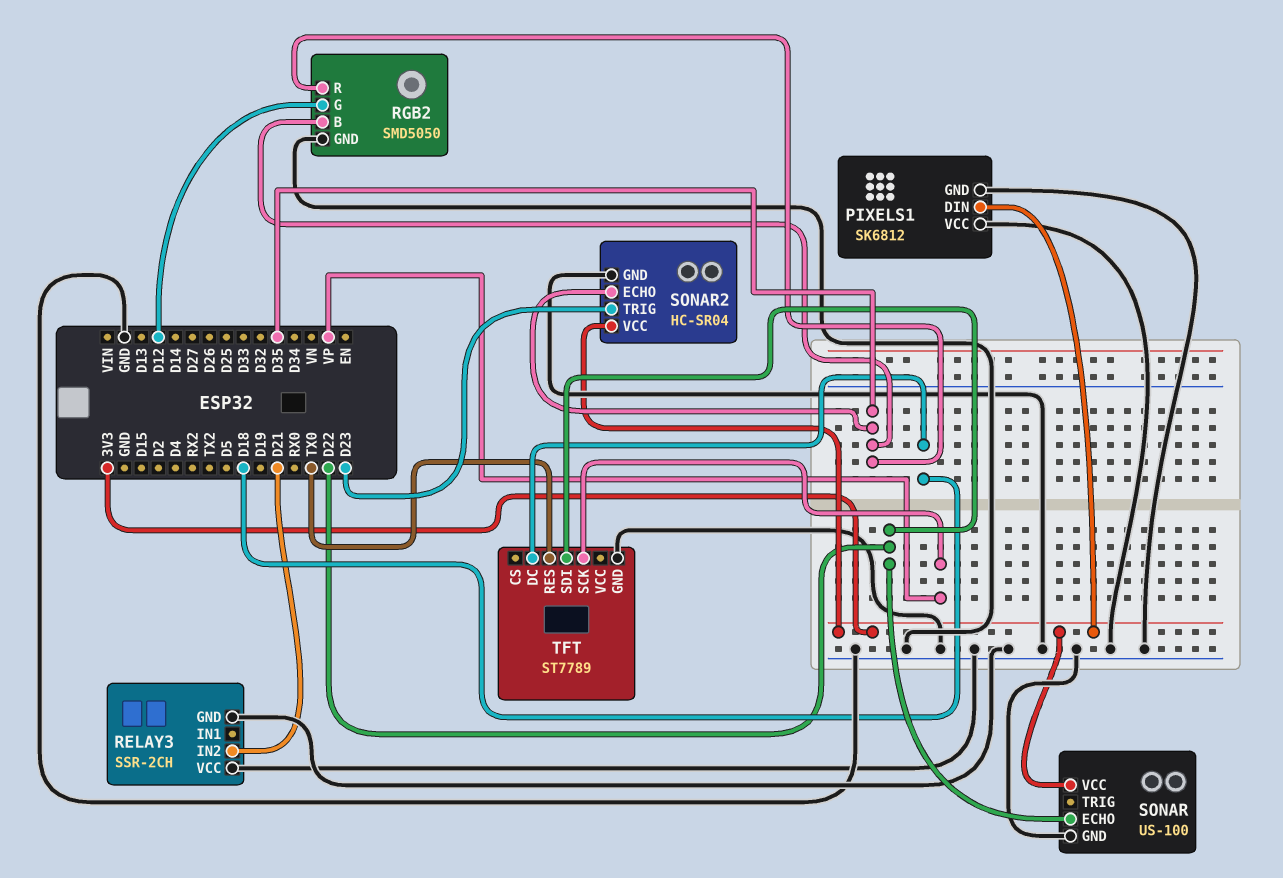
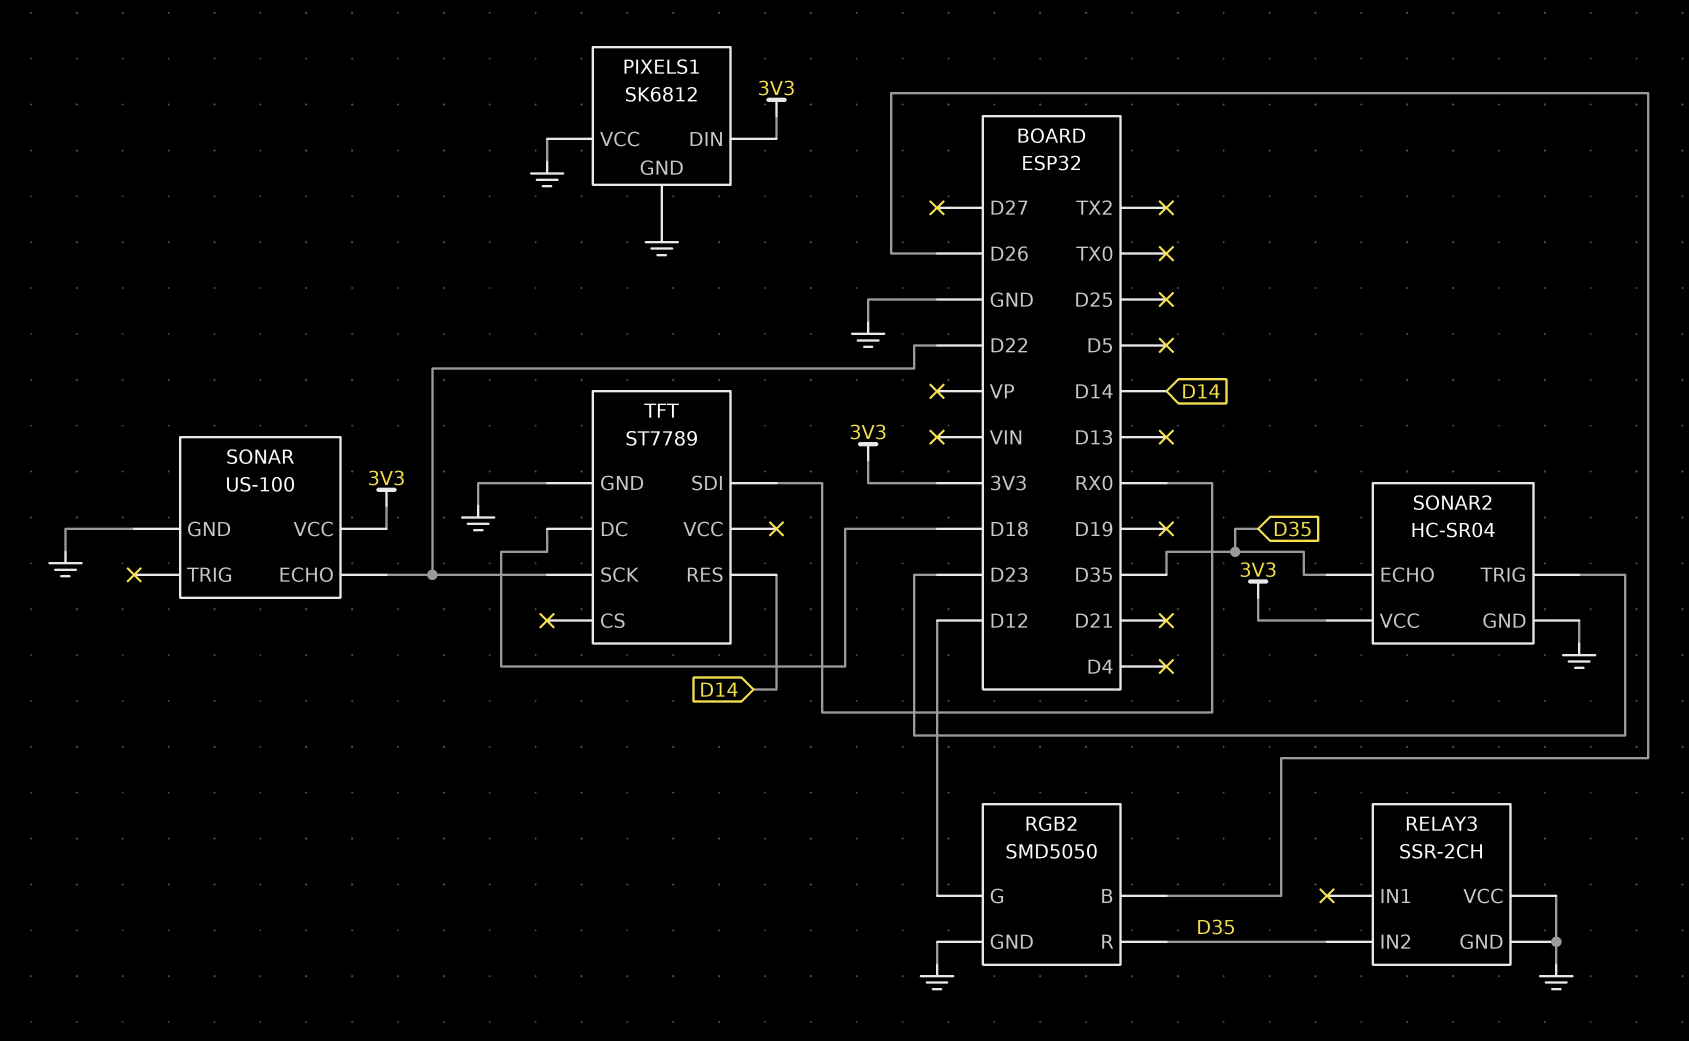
RELAY3 pin IN2: D21 -> D35
RGB2 pin B: D35 -> D26
TFT pin RES: TX0 -> D14
TFT pin SCK: VP -> D22
TFT pin SDI: D22 -> RX0

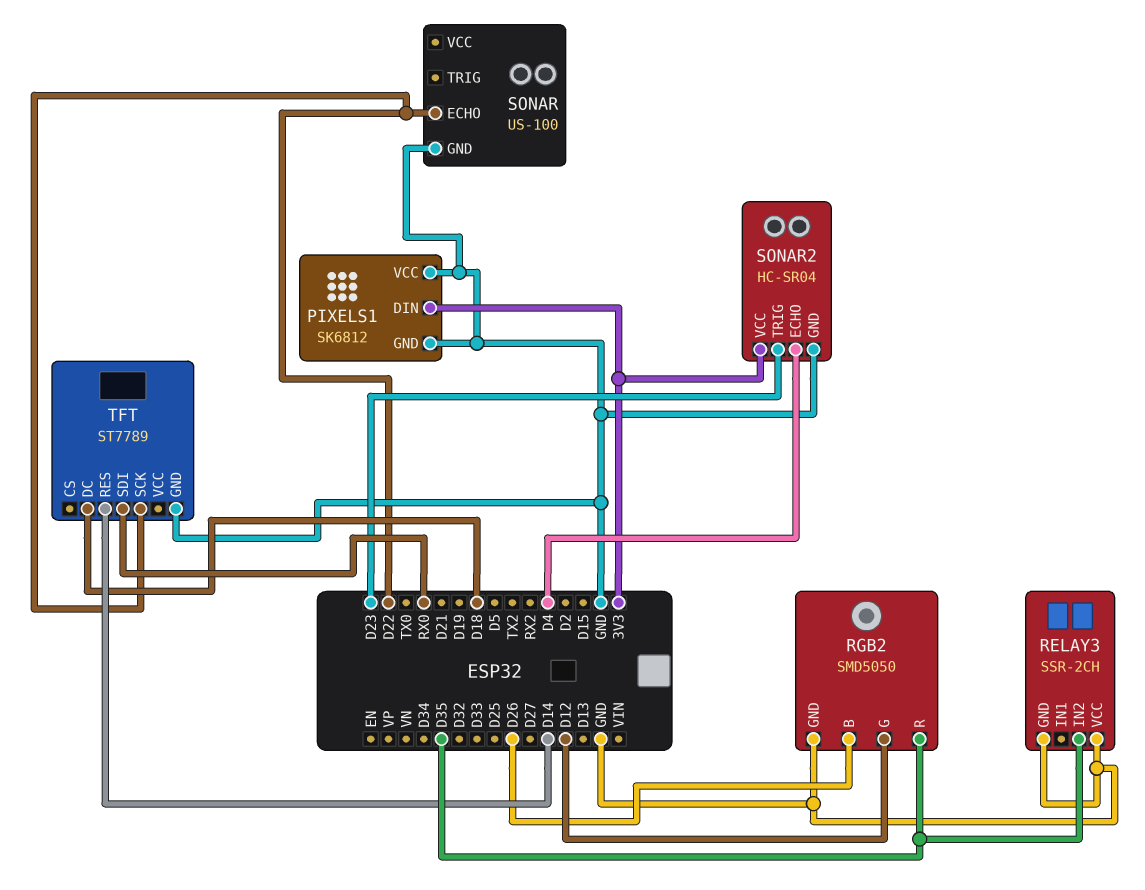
SONAR pin VCC: 3V3 -> none
SONAR2 pin ECHO: D35 -> D4

